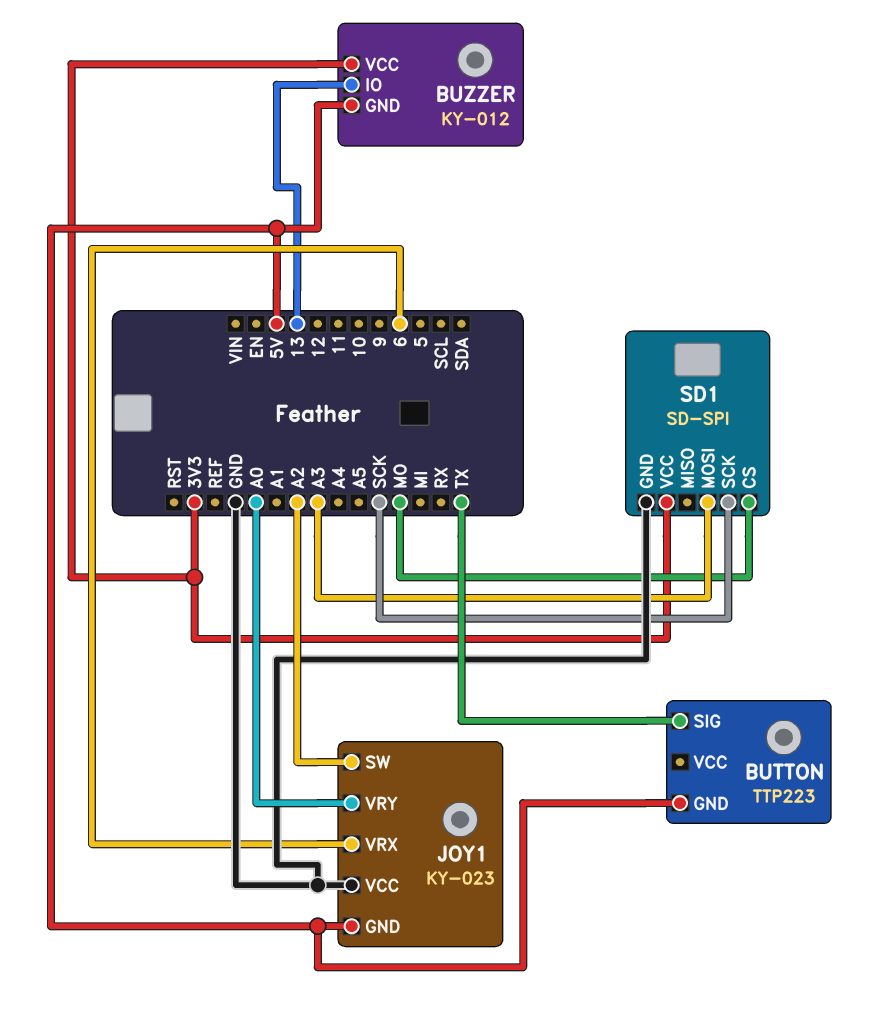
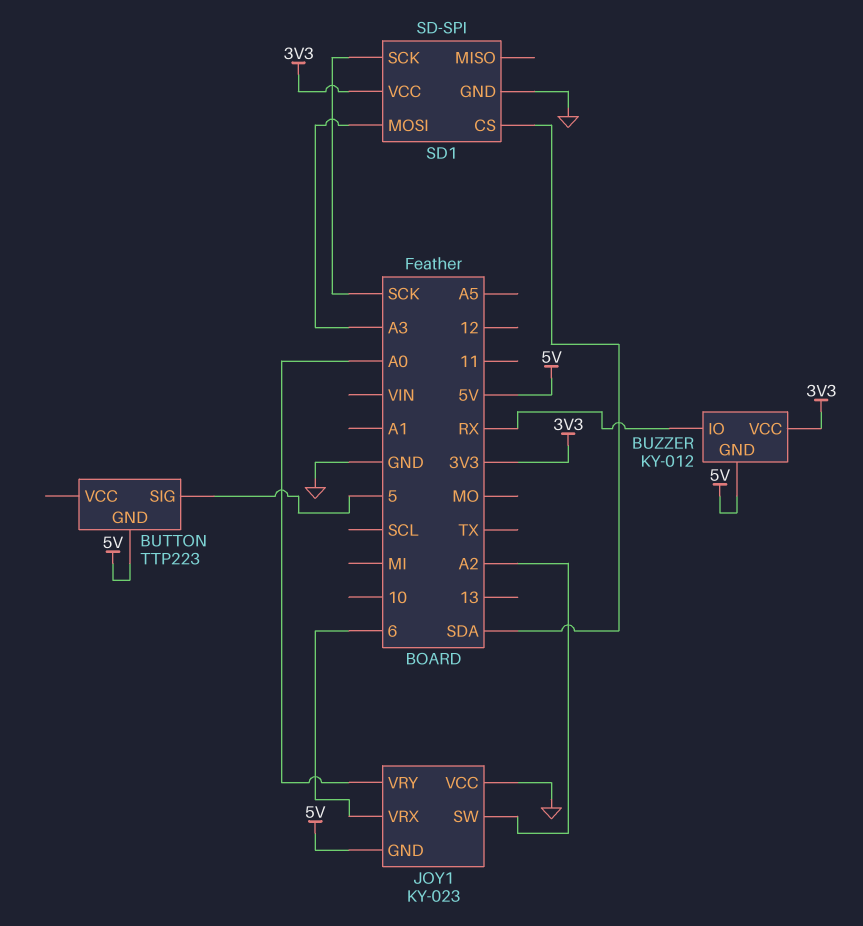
BUTTON pin SIG: TX -> 5
BUZZER pin IO: 13 -> RX
SD1 pin CS: MO -> SDA

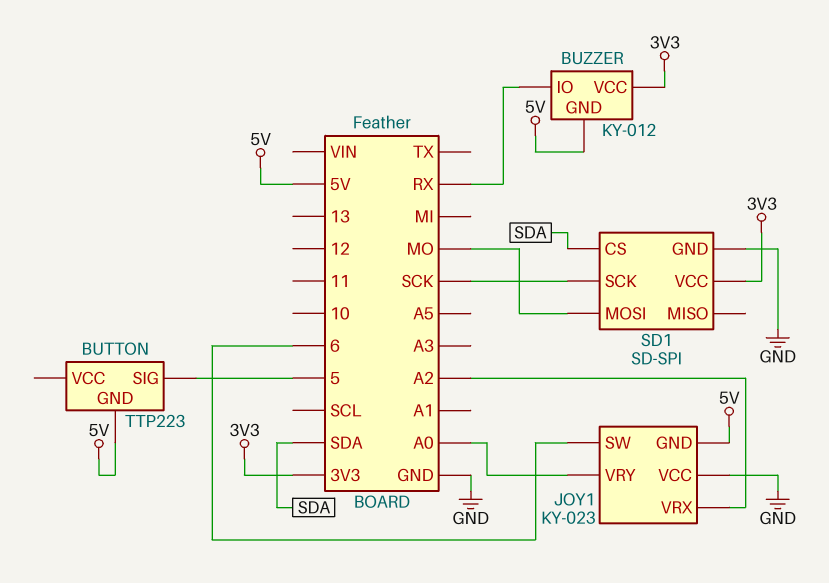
JOY1 pin SW: A2 -> 6
JOY1 pin VRX: 6 -> A2
SD1 pin MOSI: A3 -> MO

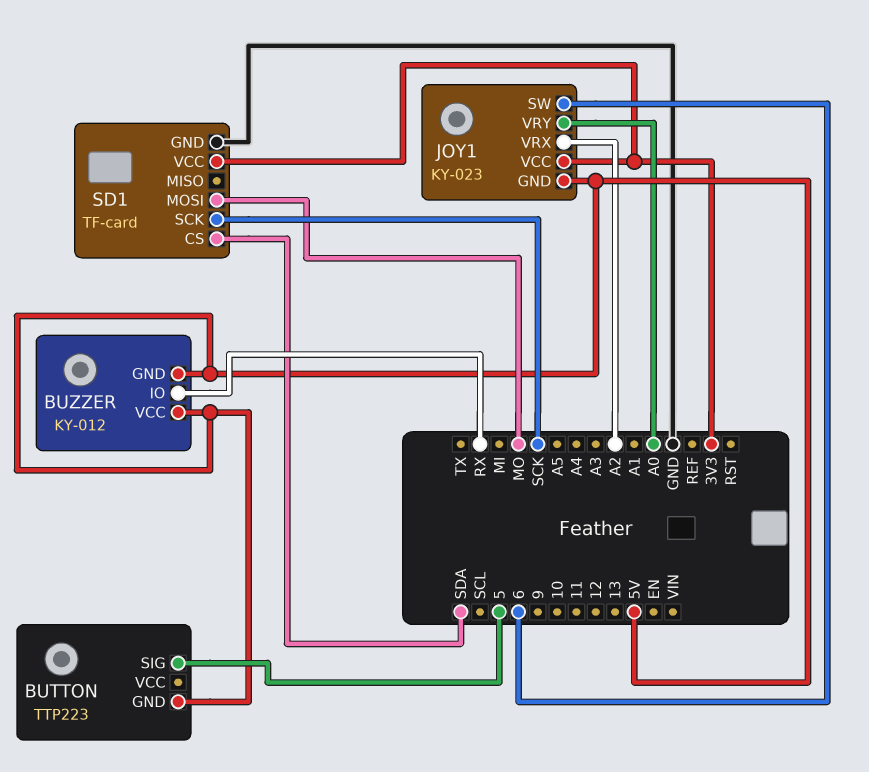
BUZZER pin VCC: 3V3 -> 5V
JOY1 pin VCC: GND -> 3V3
SD1: SD-SPI -> TF-card

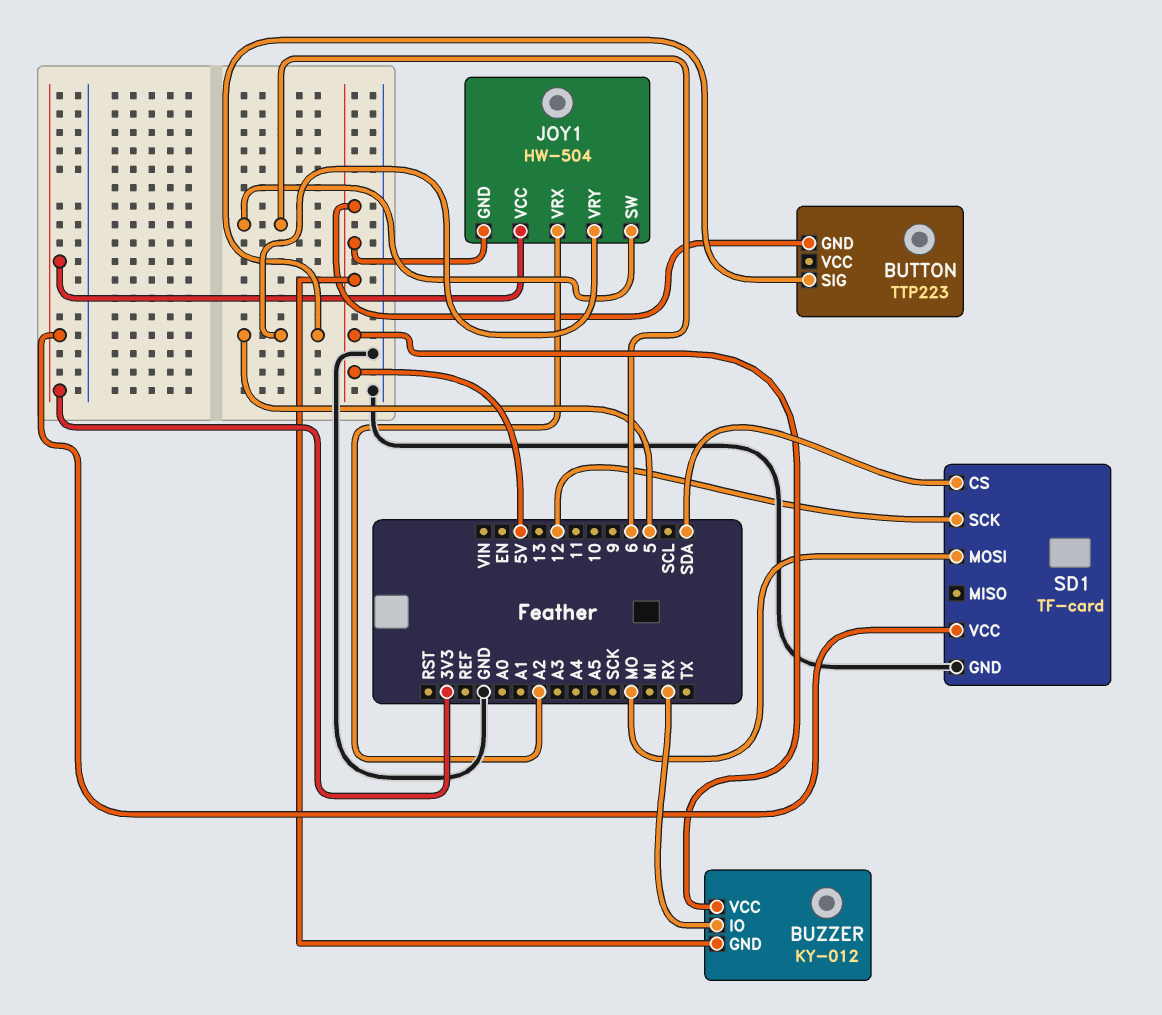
JOY1: KY-023 -> HW-504
JOY1 pin VRY: A0 -> 5
SD1 pin SCK: SCK -> 12

